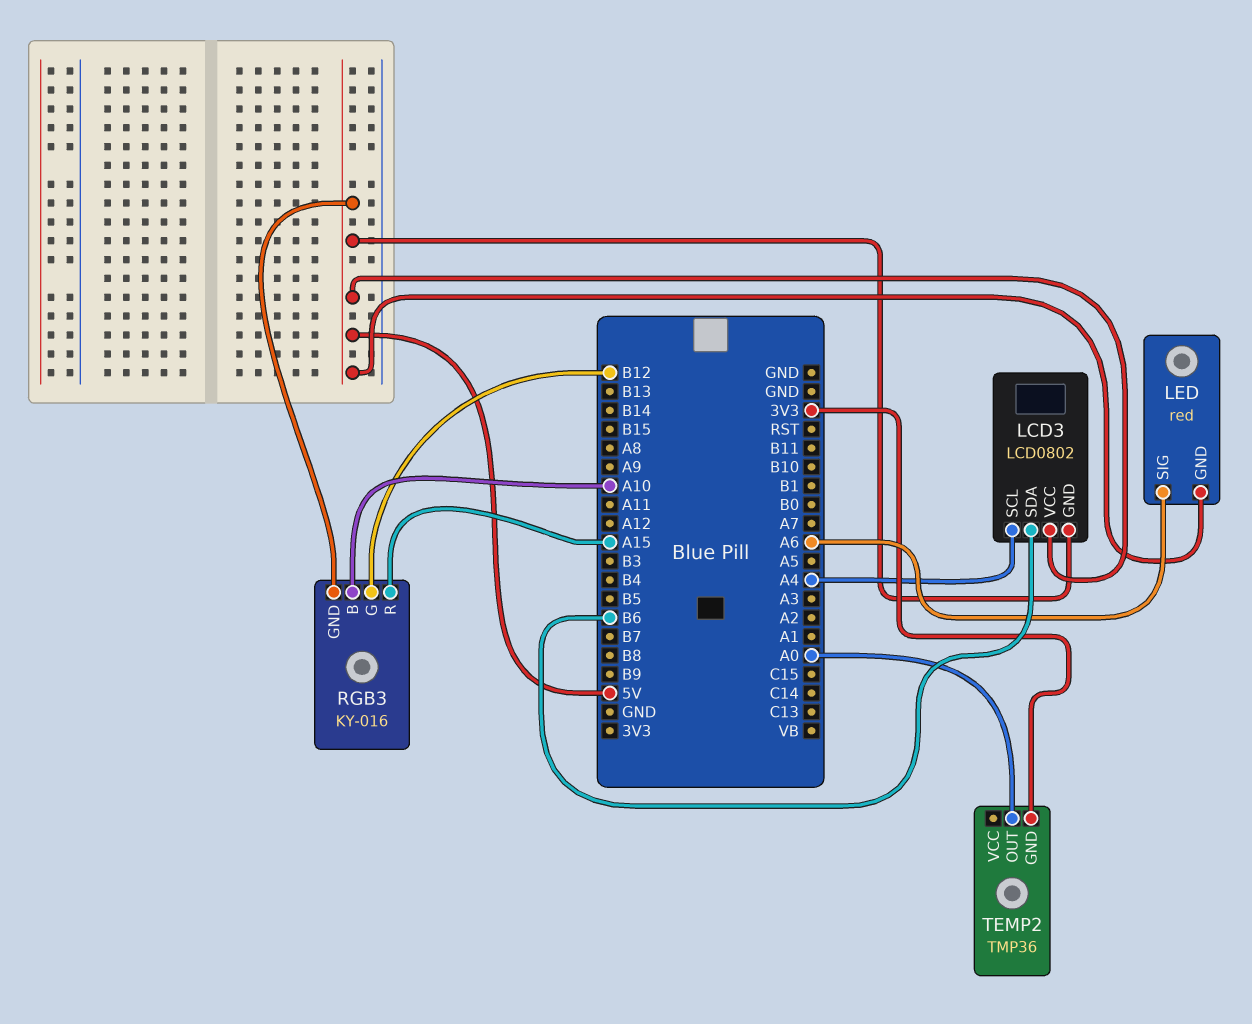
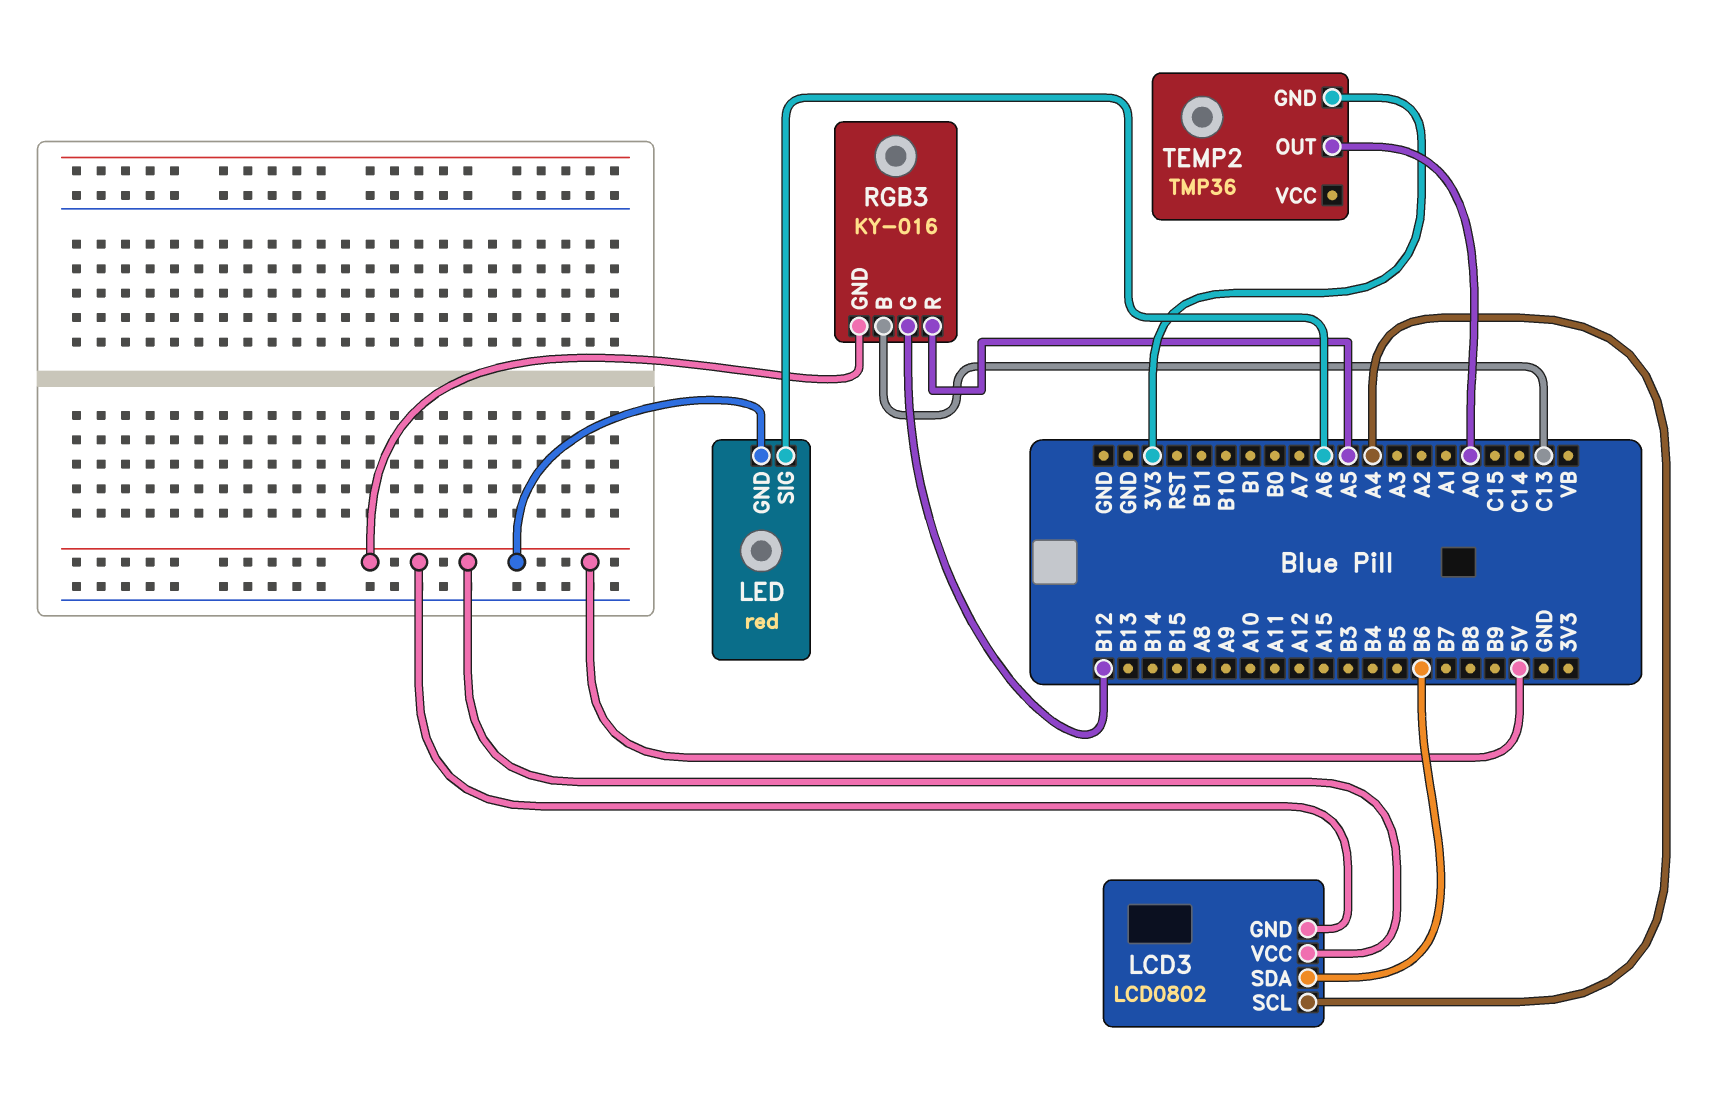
RGB3 pin B: A10 -> C13
RGB3 pin R: A15 -> A5

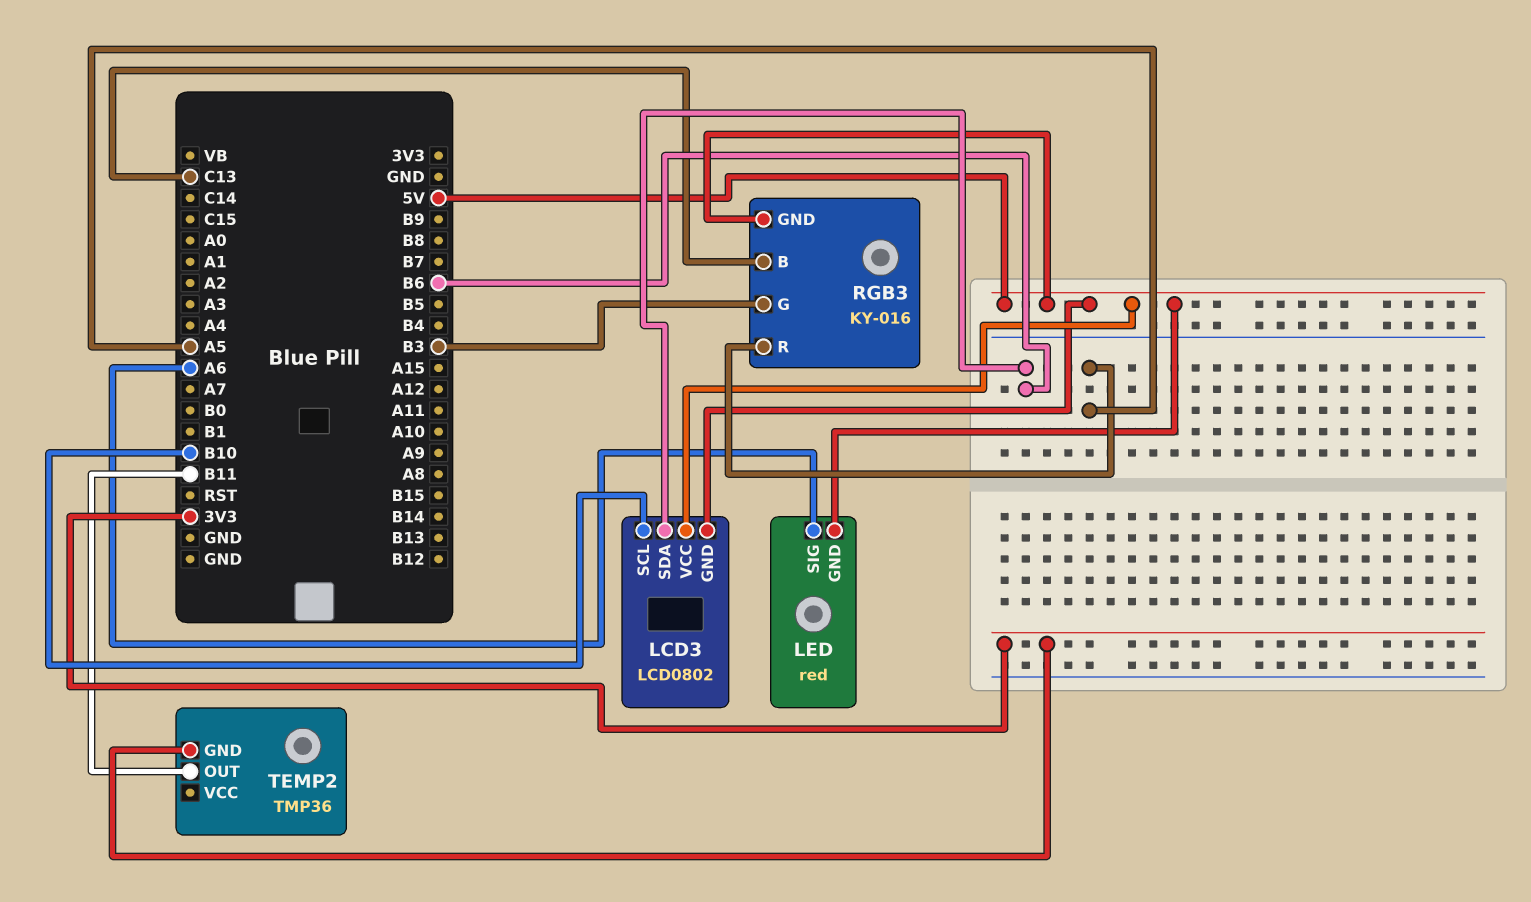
LCD3 pin SCL: A4 -> B10
RGB3 pin G: B12 -> B3
TEMP2 pin OUT: A0 -> B11

